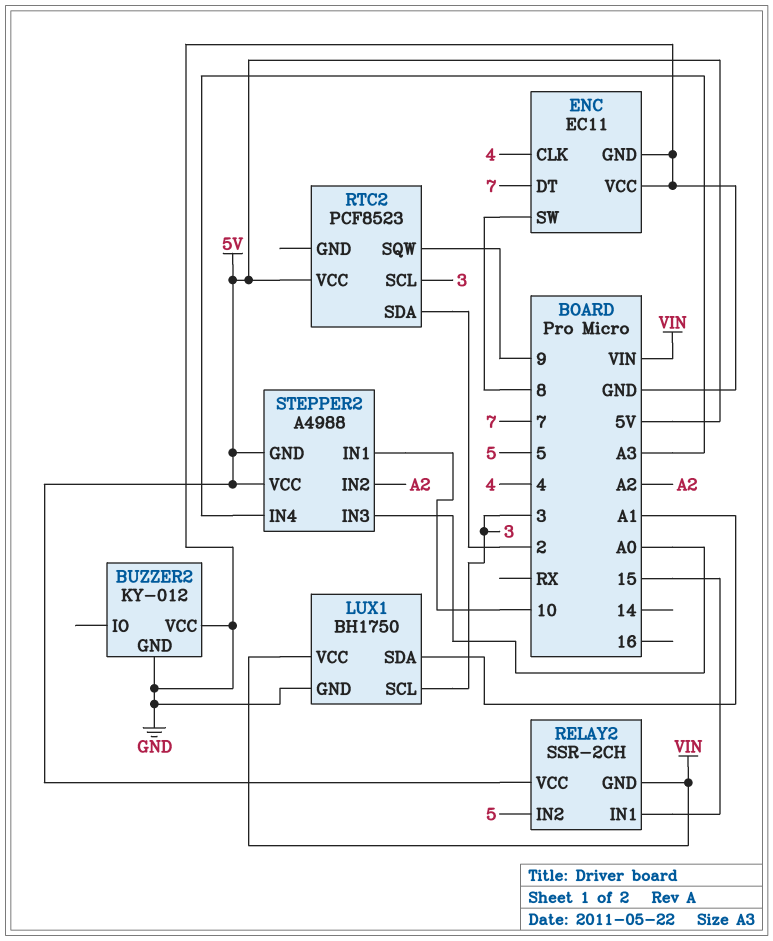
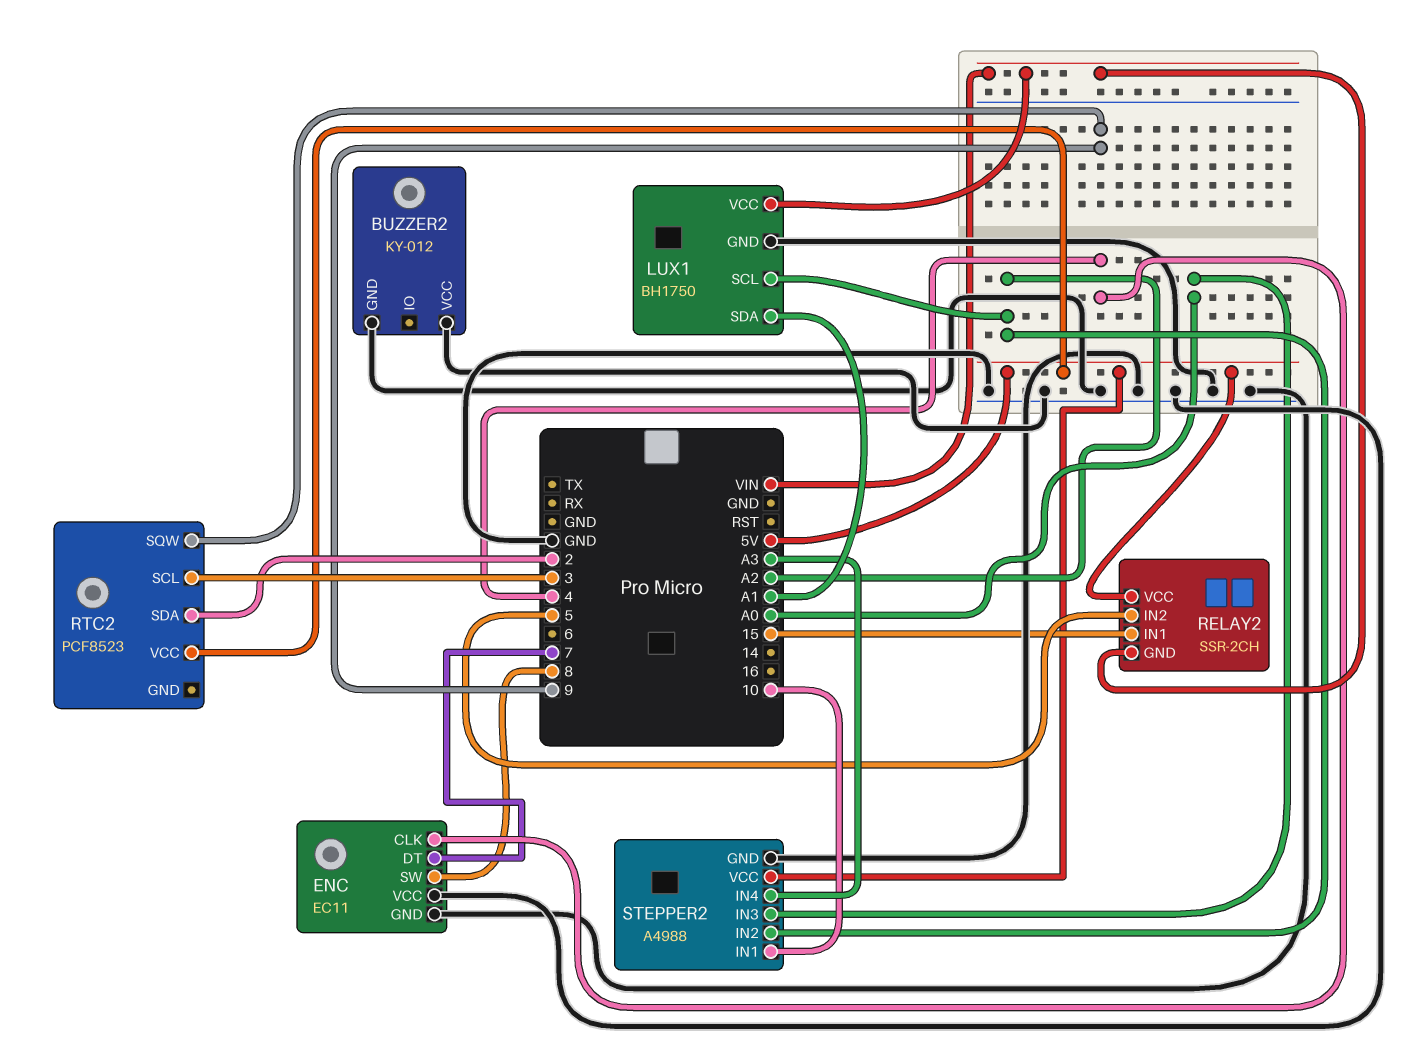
LUX1 pin SCL: 3 -> A2
STEPPER2 pin GND: 5V -> GND

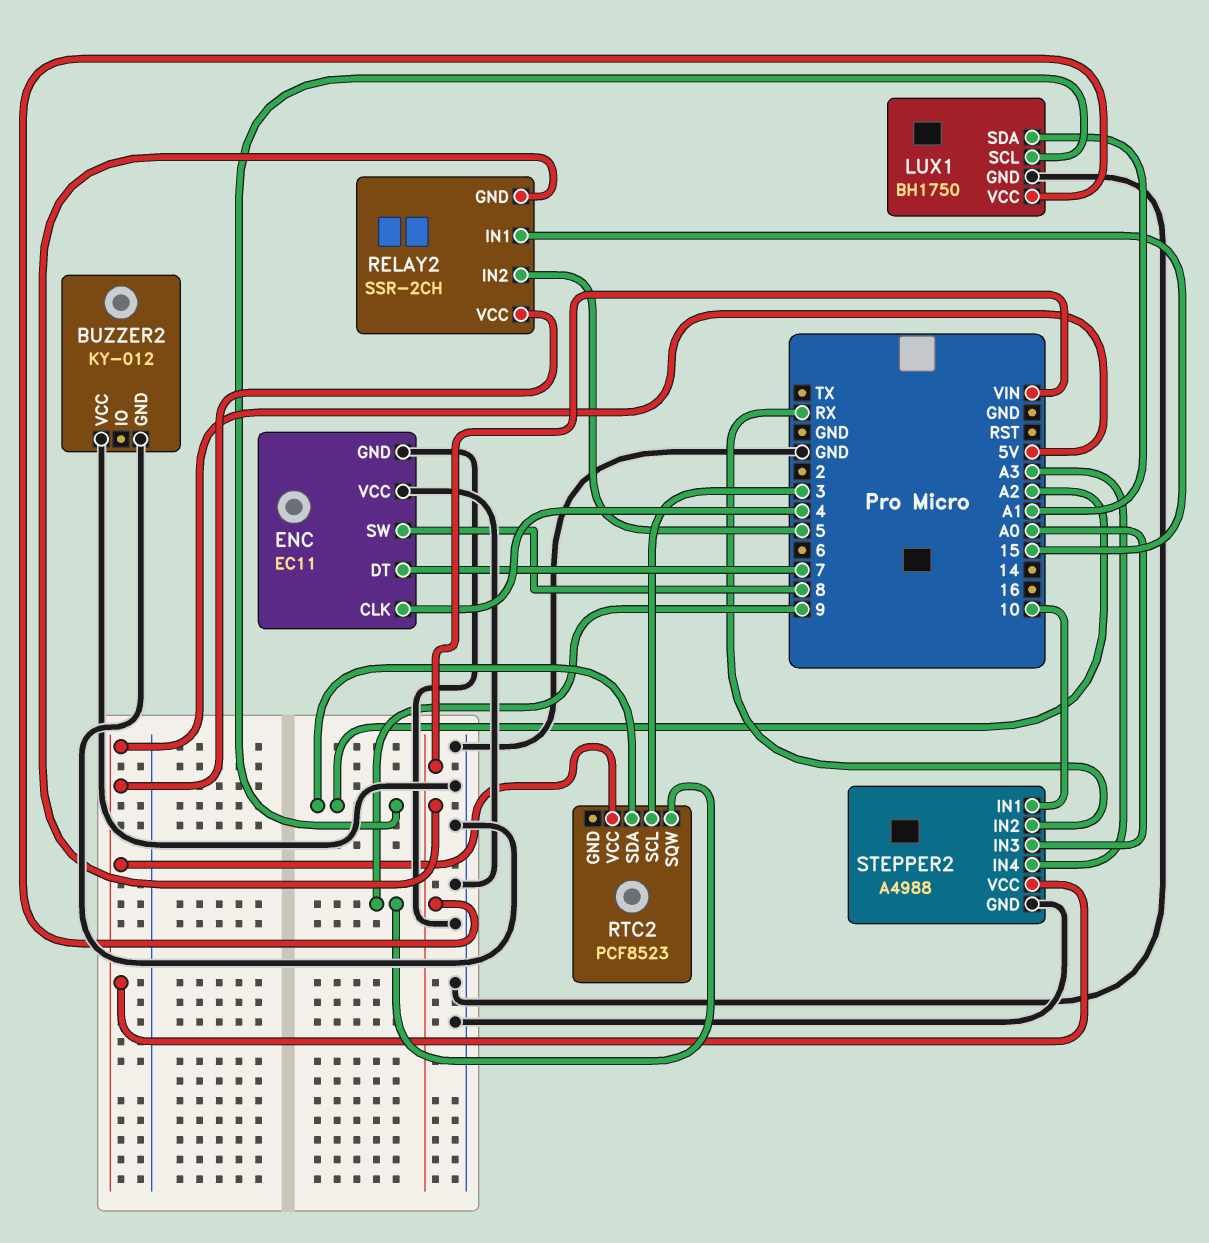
RTC2 pin SDA: 2 -> A2
STEPPER2 pin IN2: A2 -> RX

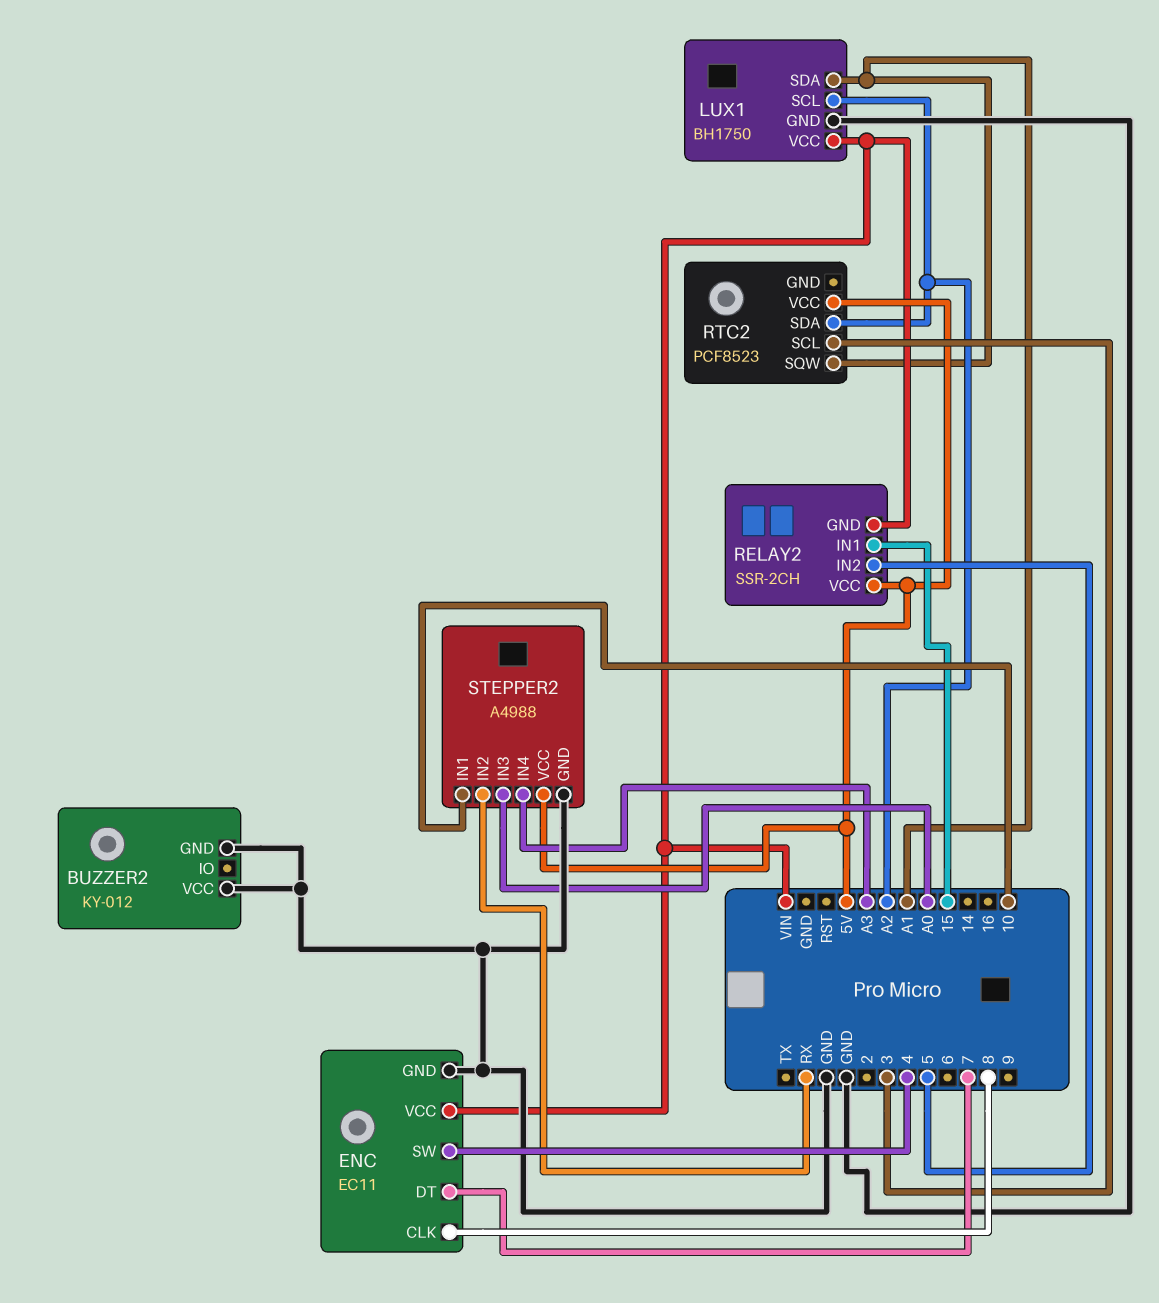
ENC pin CLK: 4 -> 8
ENC pin SW: 8 -> 4
ENC pin VCC: GND -> VIN
RTC2 pin SQW: 9 -> A1

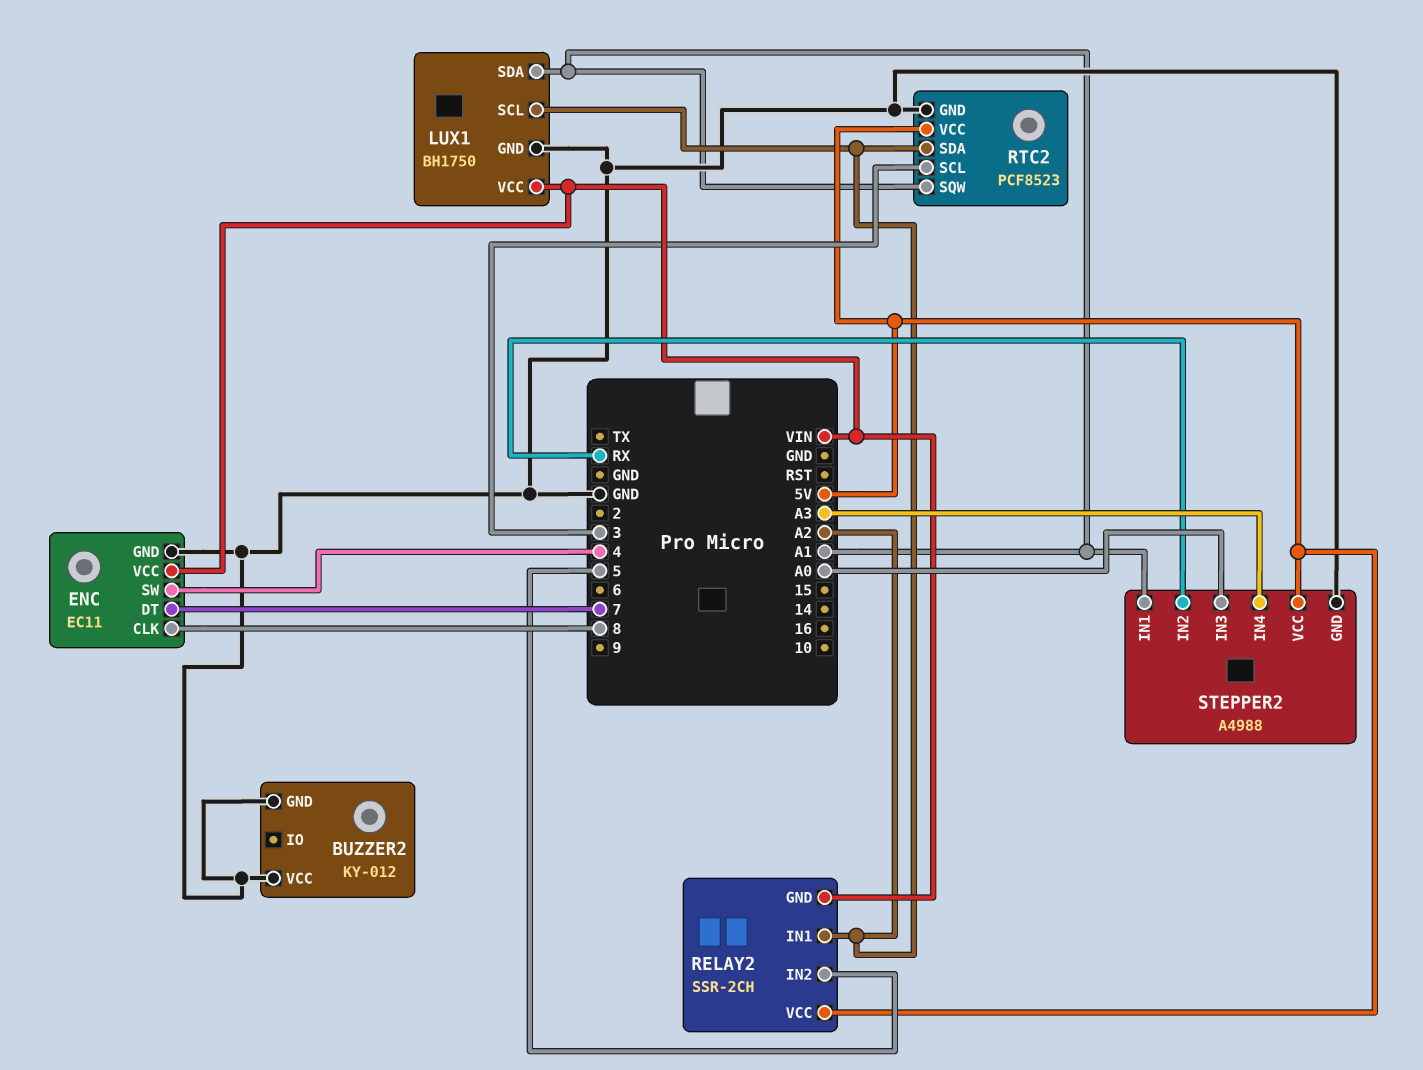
RELAY2 pin IN1: 15 -> A2
RTC2 pin GND: none -> GND
STEPPER2 pin IN1: 10 -> A1

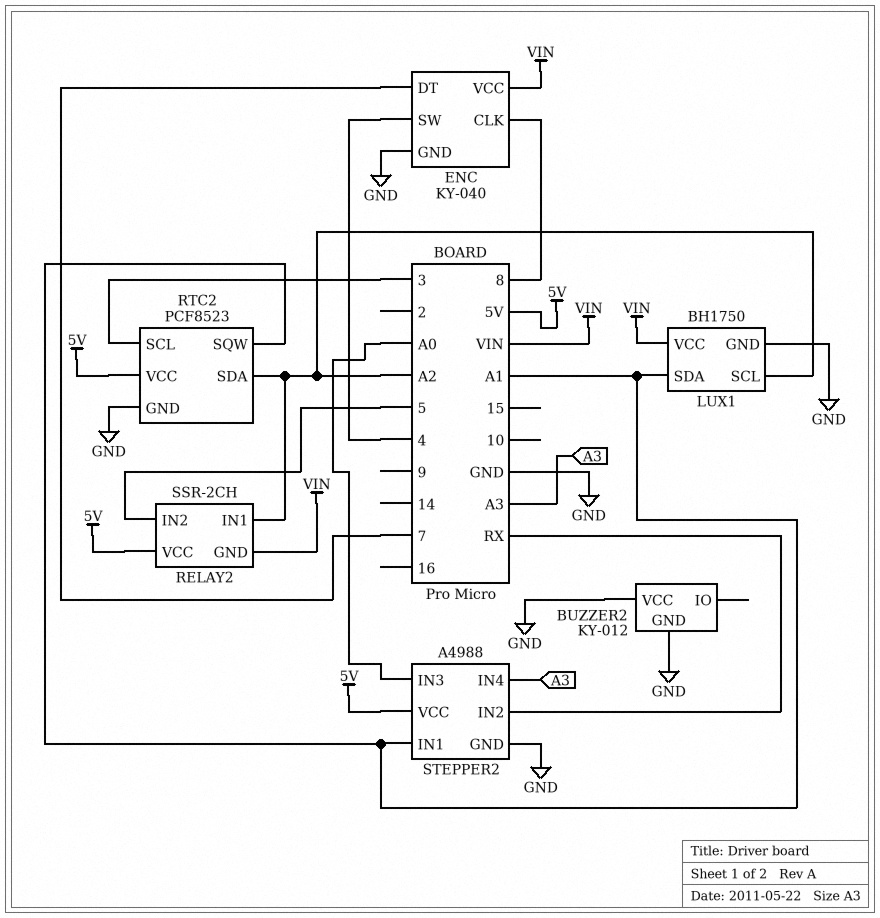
ENC: EC11 -> KY-040

